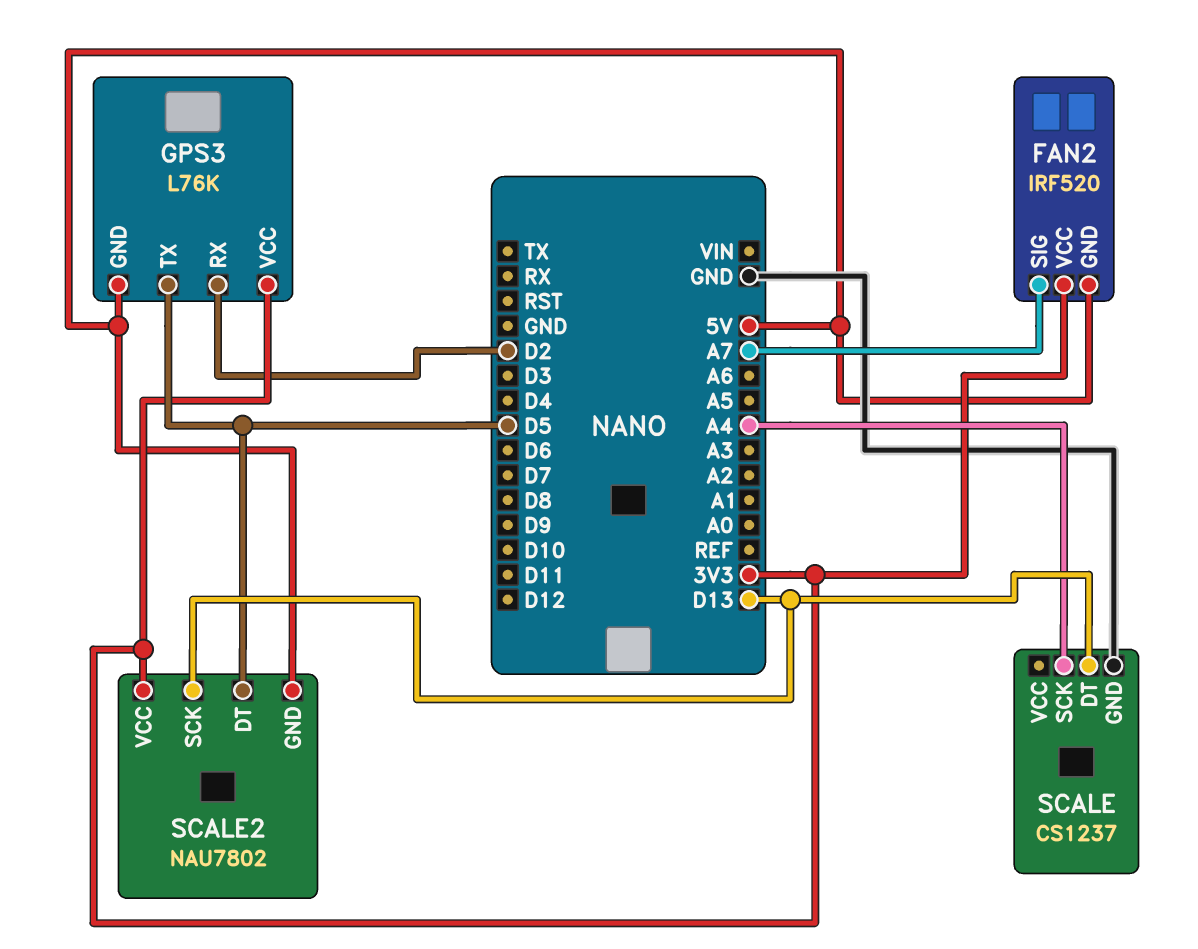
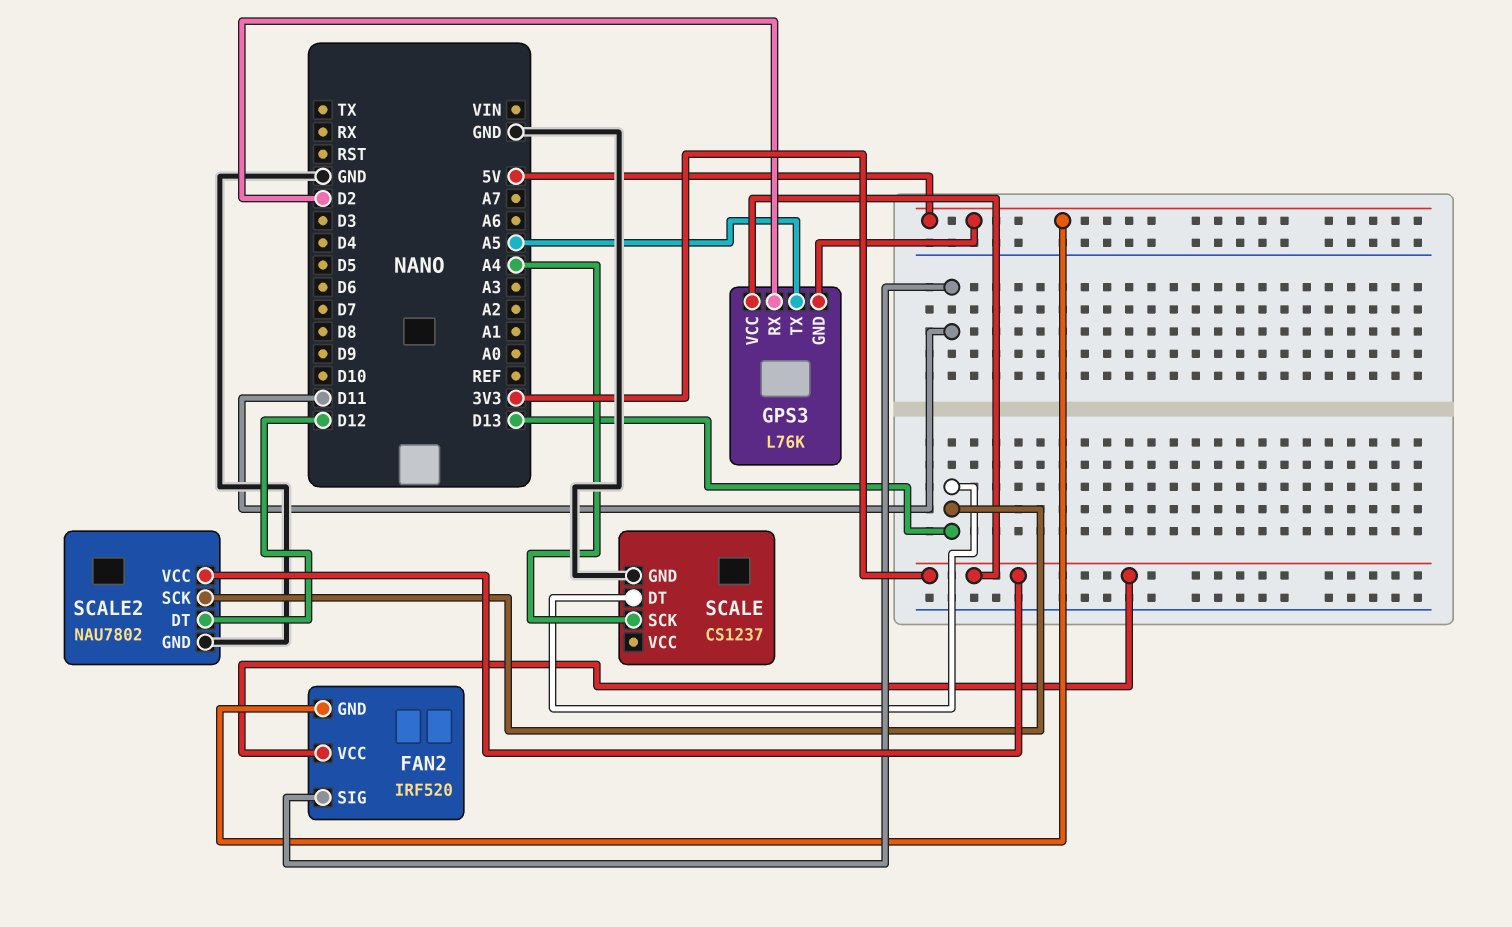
FAN2 pin SIG: A7 -> D11
GPS3 pin TX: D5 -> A5
SCALE2 pin DT: D5 -> D12
SCALE2 pin GND: 5V -> GND

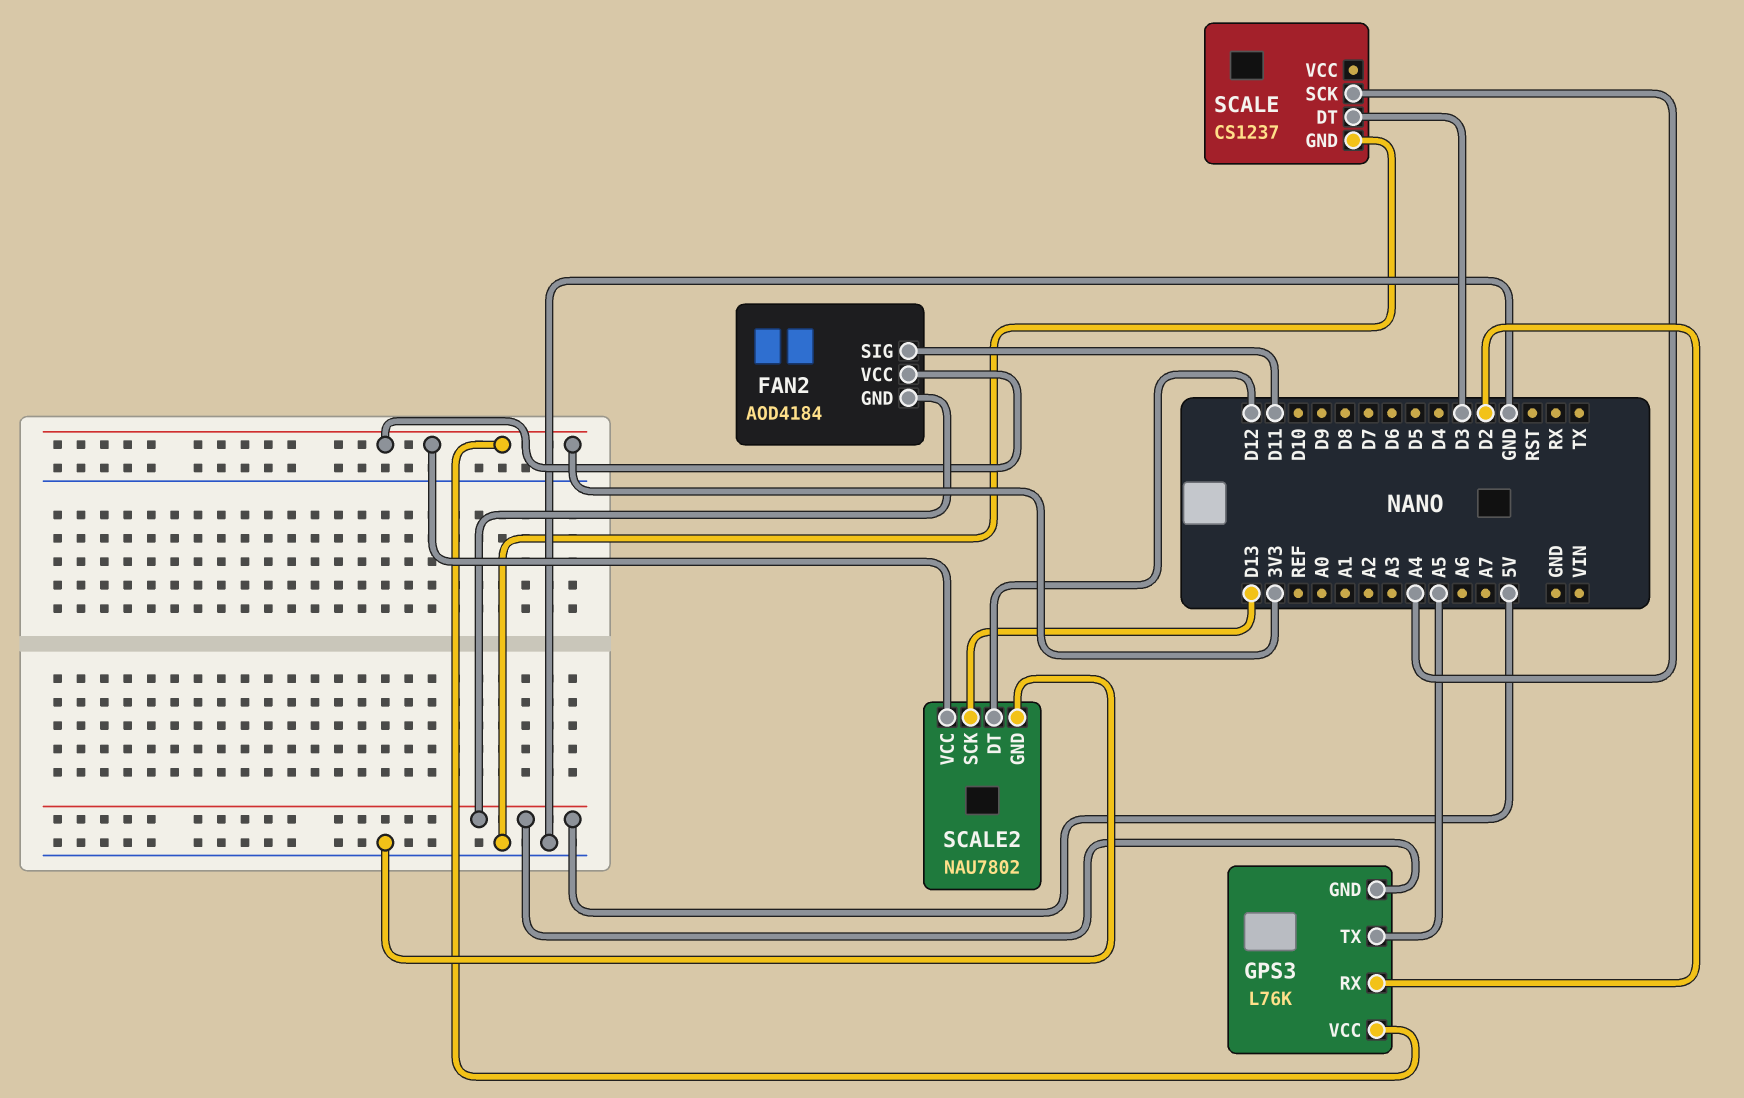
FAN2: IRF520 -> AOD4184
SCALE pin DT: D13 -> D3

